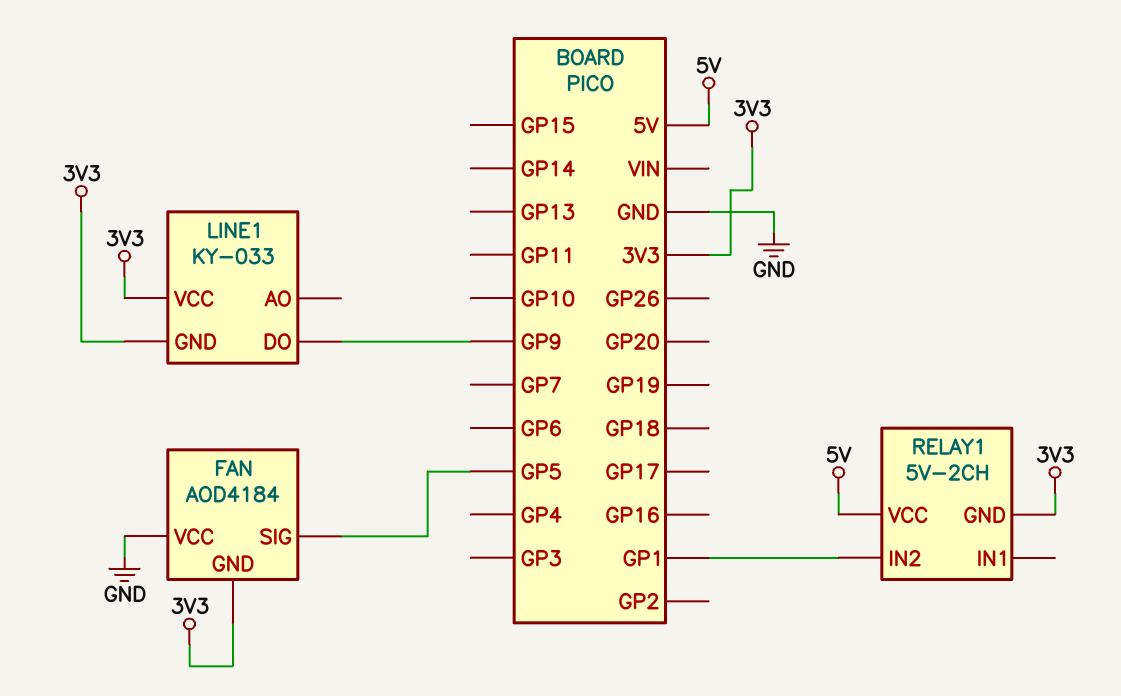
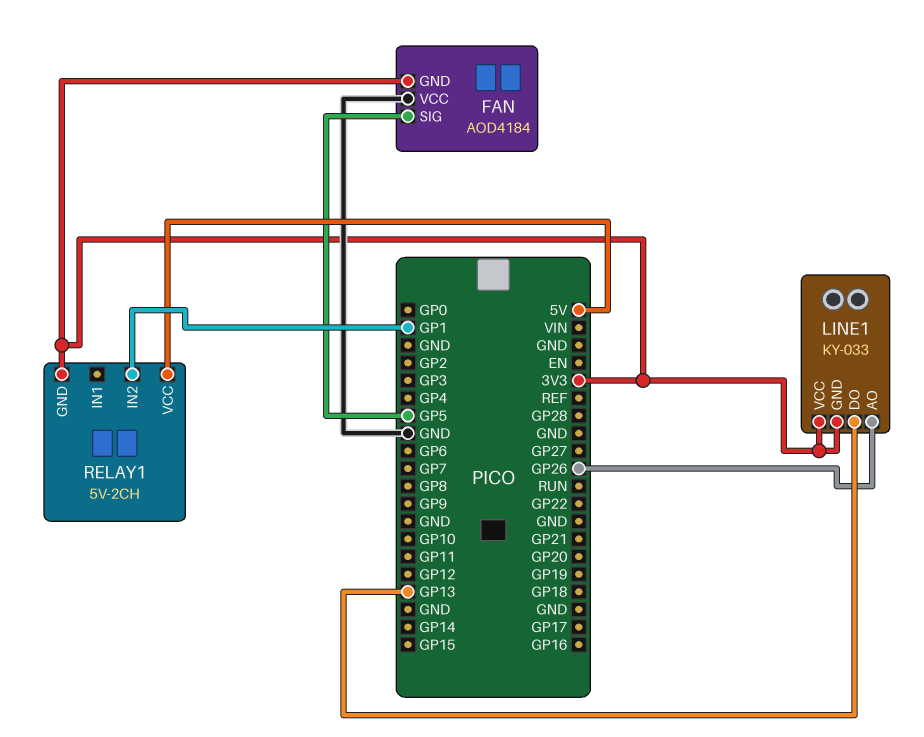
LINE1 pin AO: none -> GP26
LINE1 pin DO: GP9 -> GP13

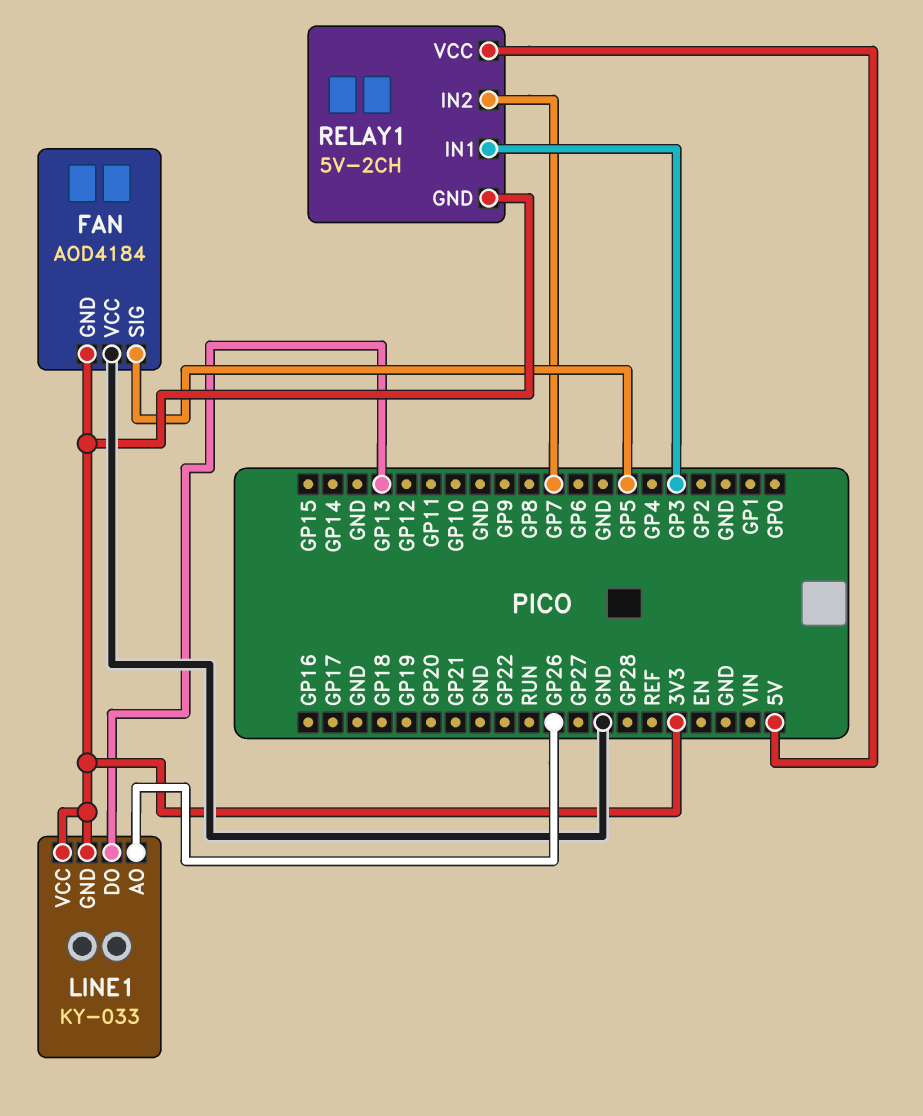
RELAY1 pin IN1: none -> GP3
RELAY1 pin IN2: GP1 -> GP7

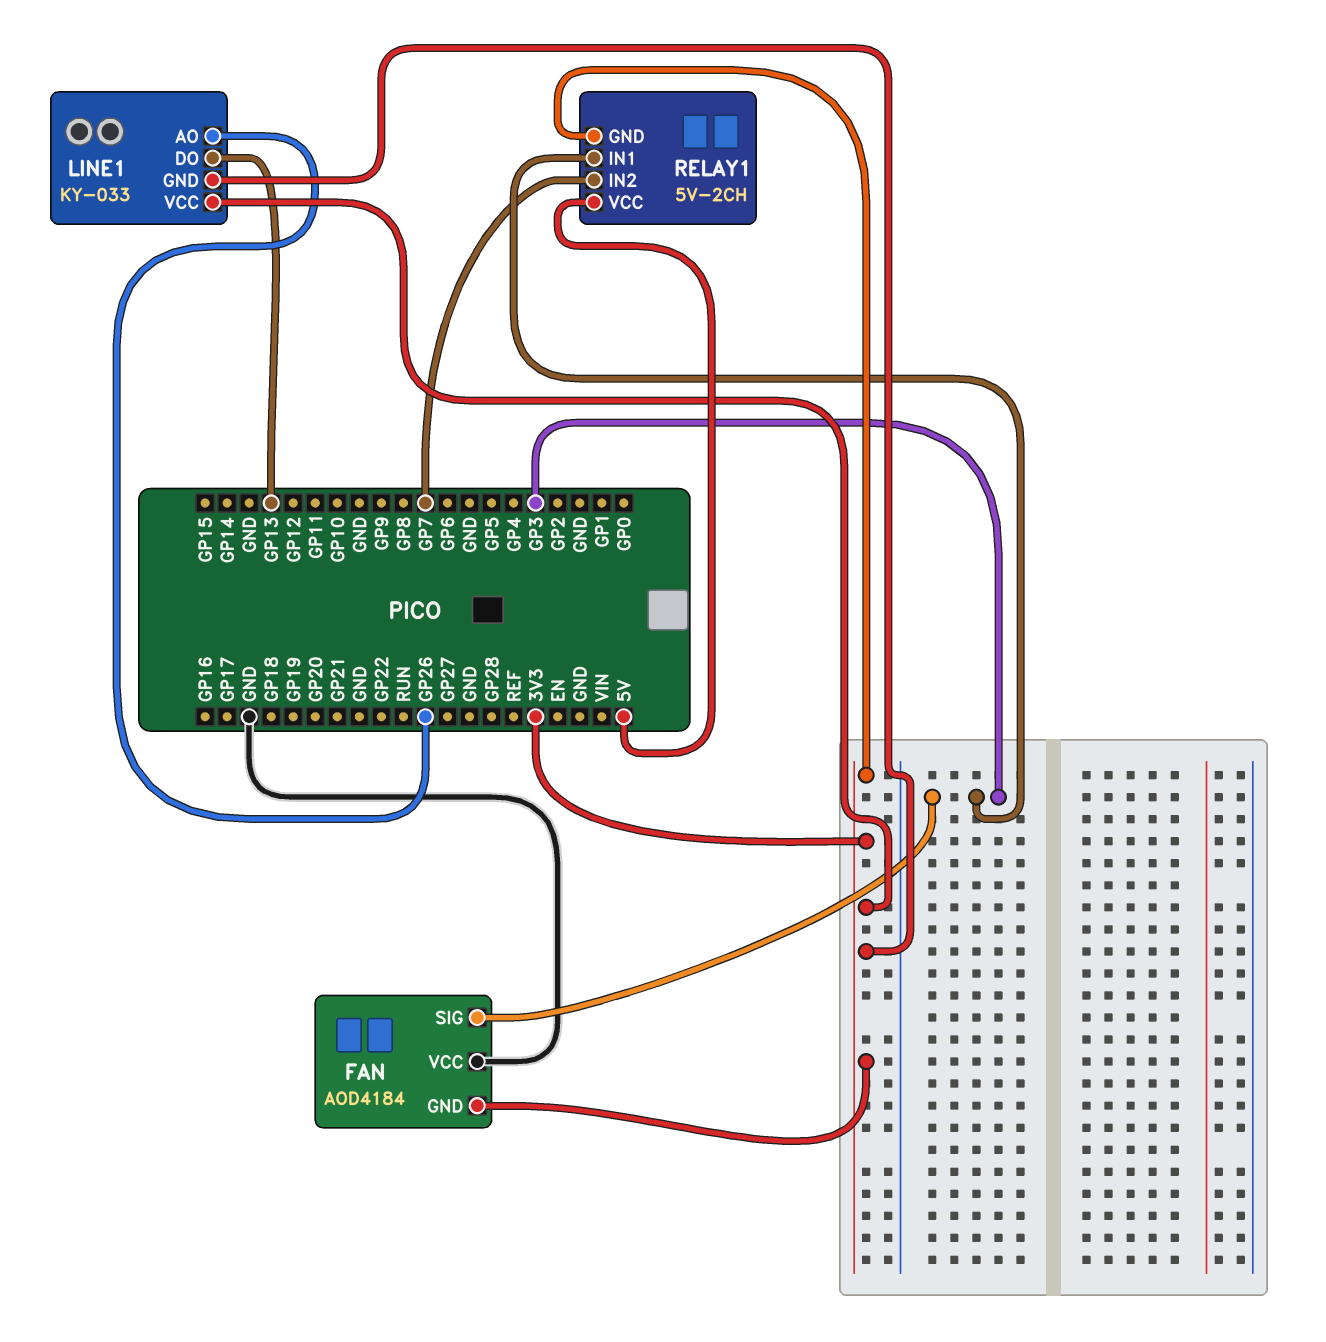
FAN pin SIG: GP5 -> GP3

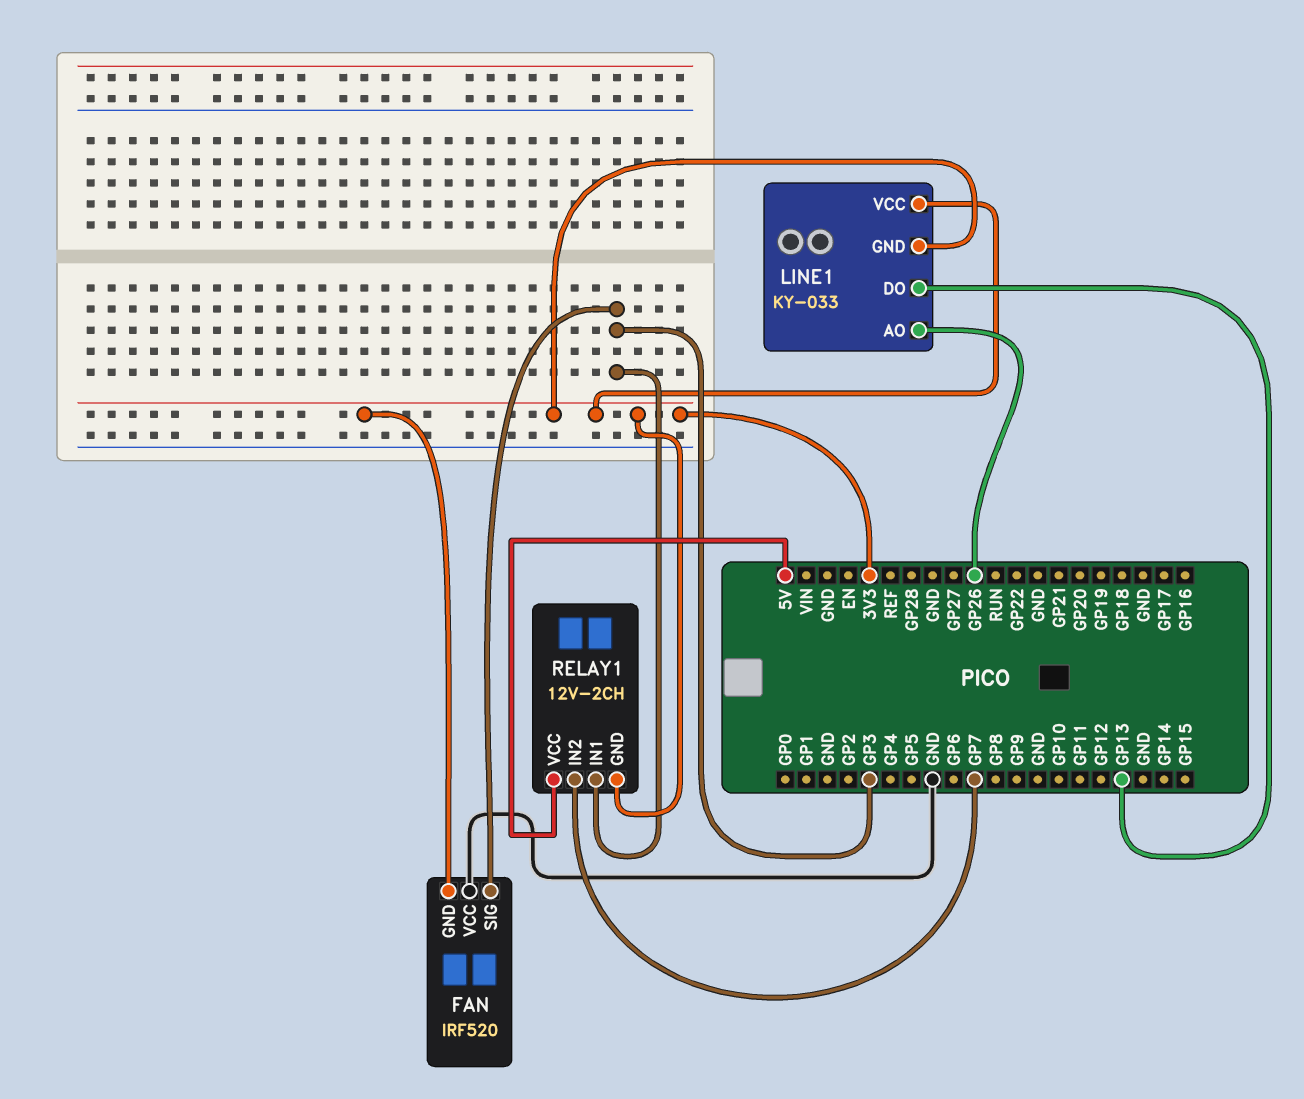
FAN: AOD4184 -> IRF520
RELAY1: 5V-2CH -> 12V-2CH

